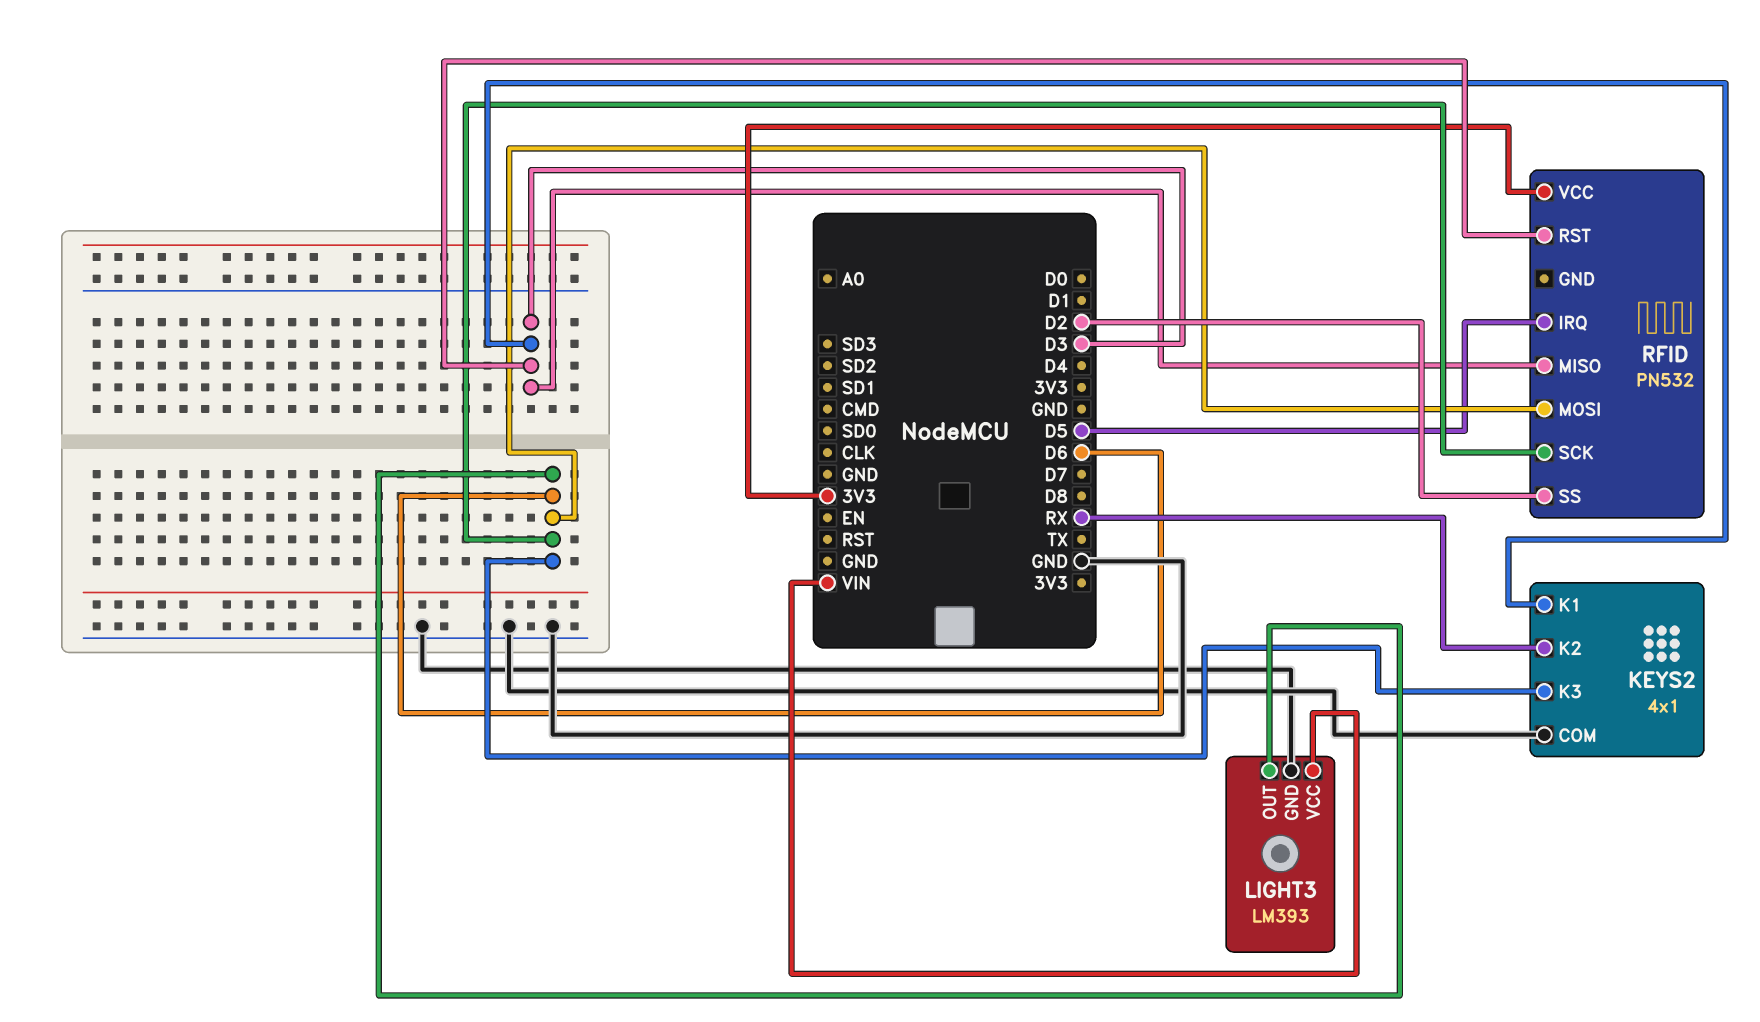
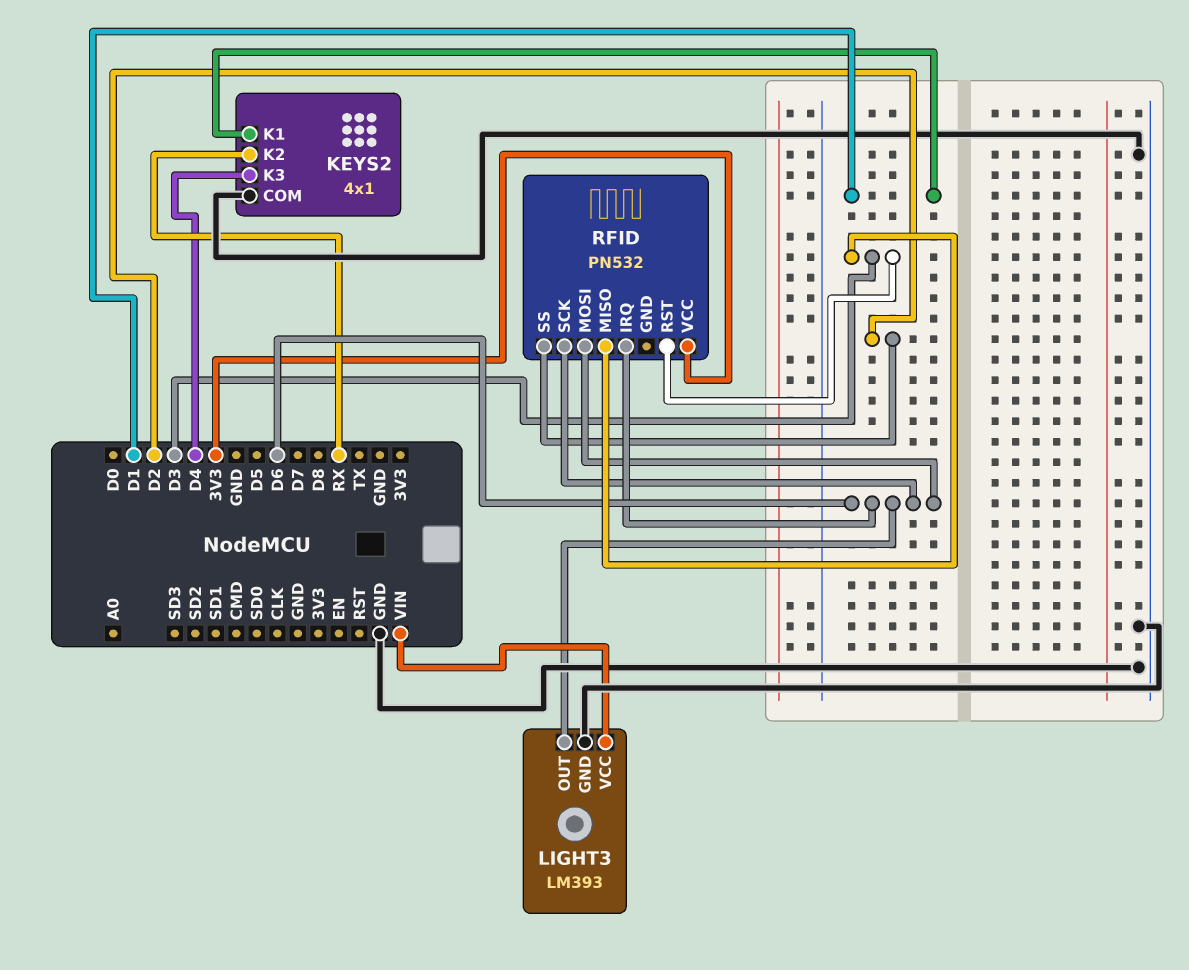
KEYS2 pin K1: D3 -> D1
KEYS2 pin K3: D6 -> D4
RFID pin IRQ: D5 -> D6

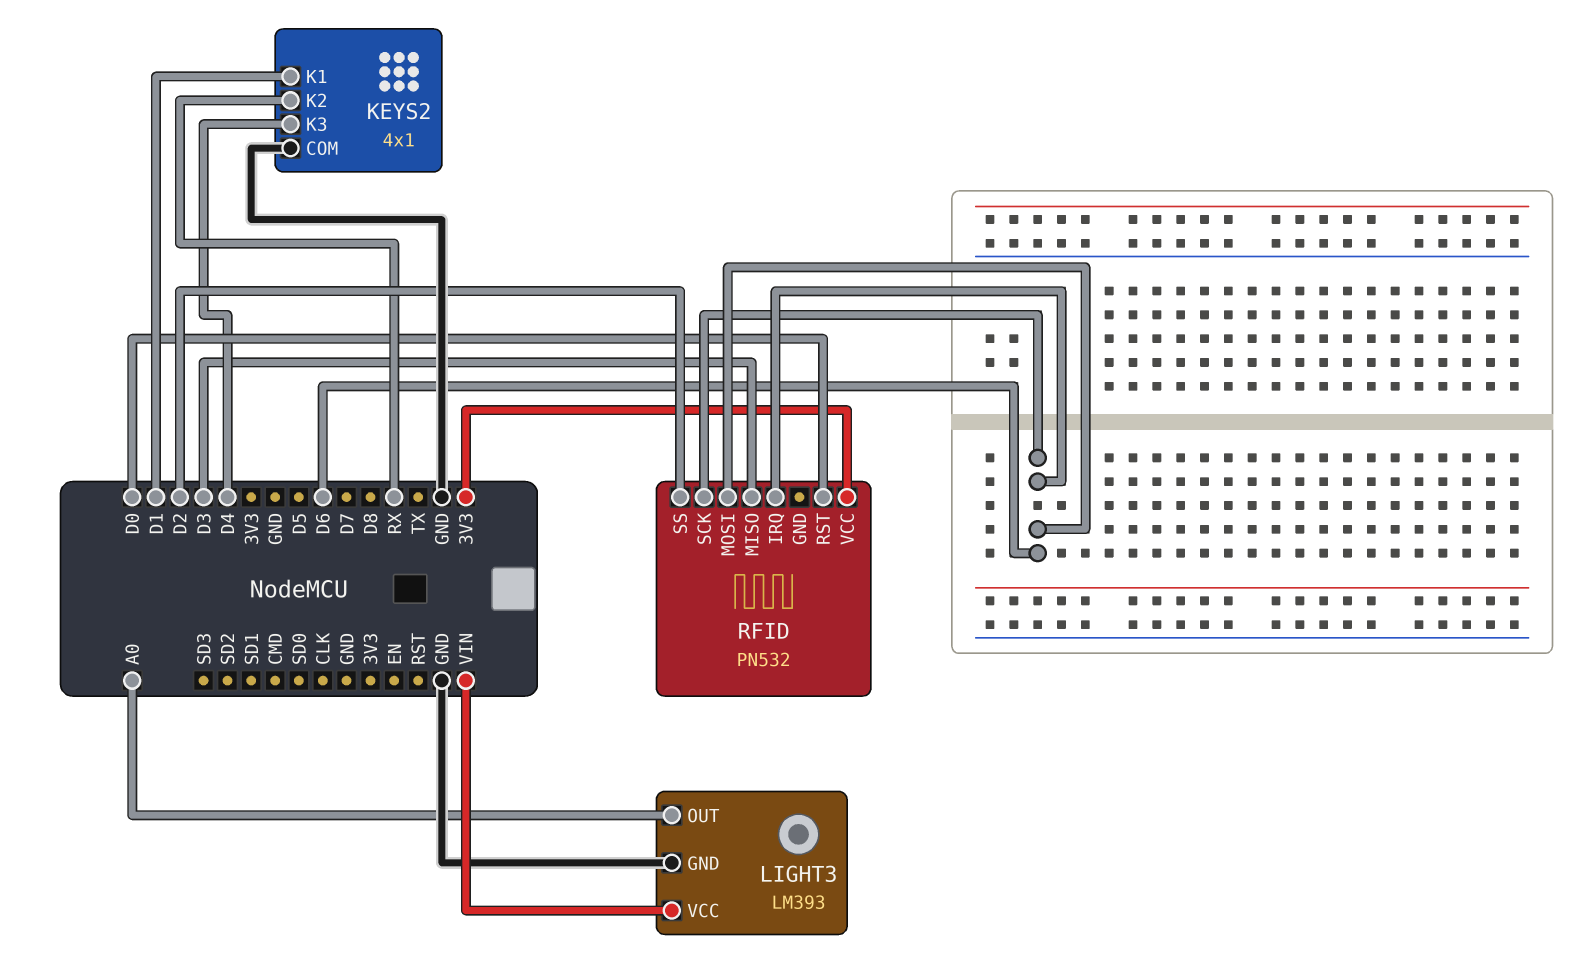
LIGHT3 pin OUT: D6 -> A0
RFID pin RST: D3 -> D0

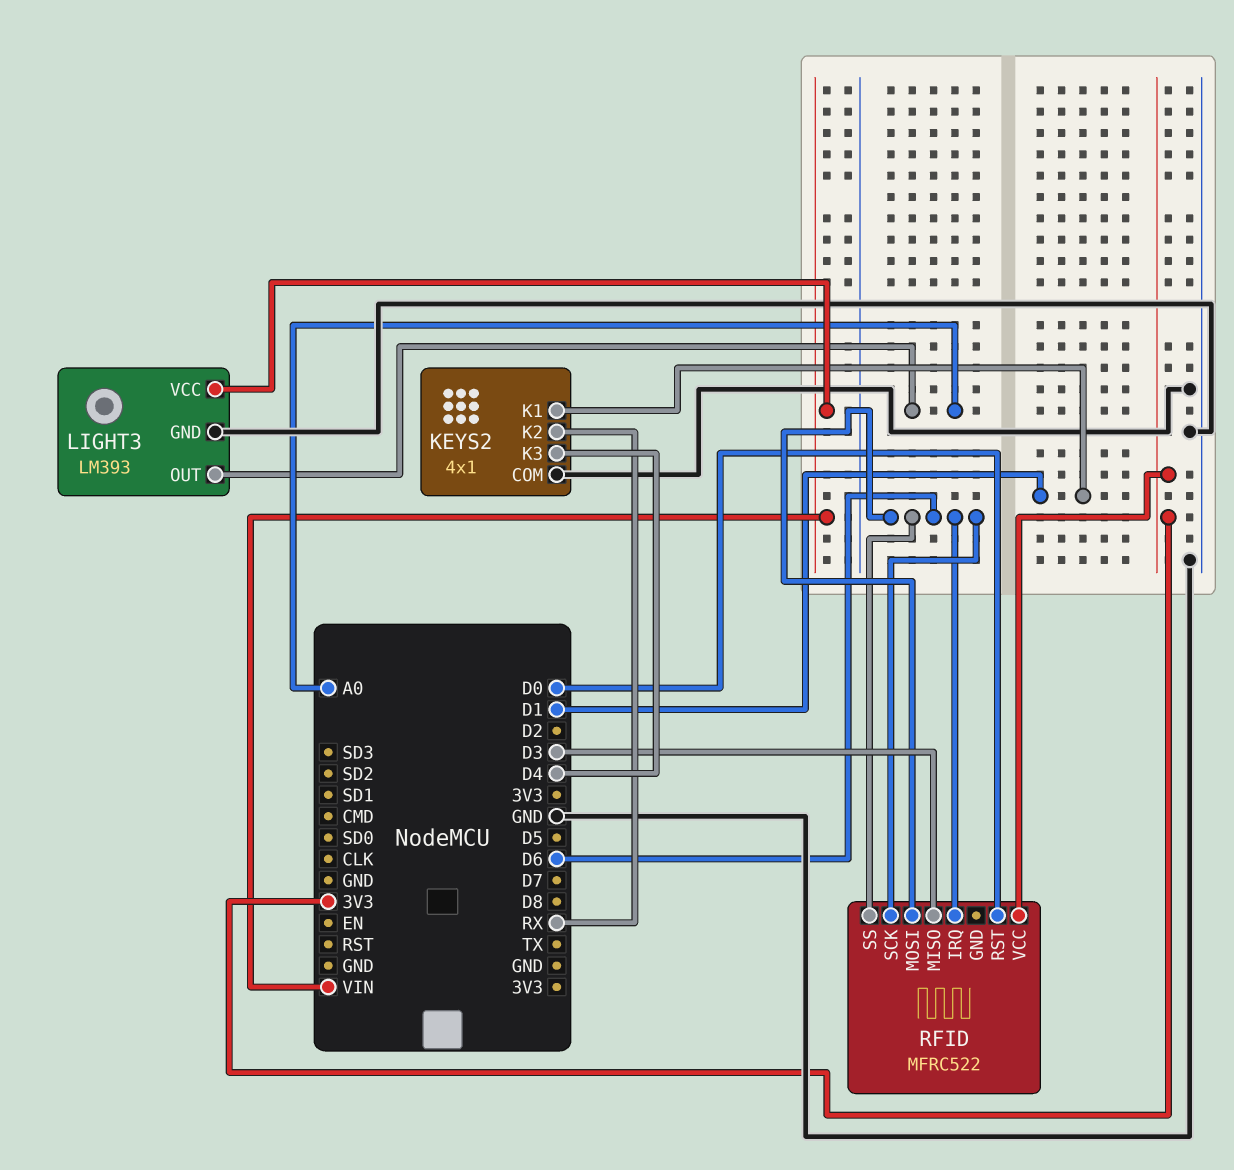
RFID: PN532 -> MFRC522
RFID pin SS: D2 -> D6

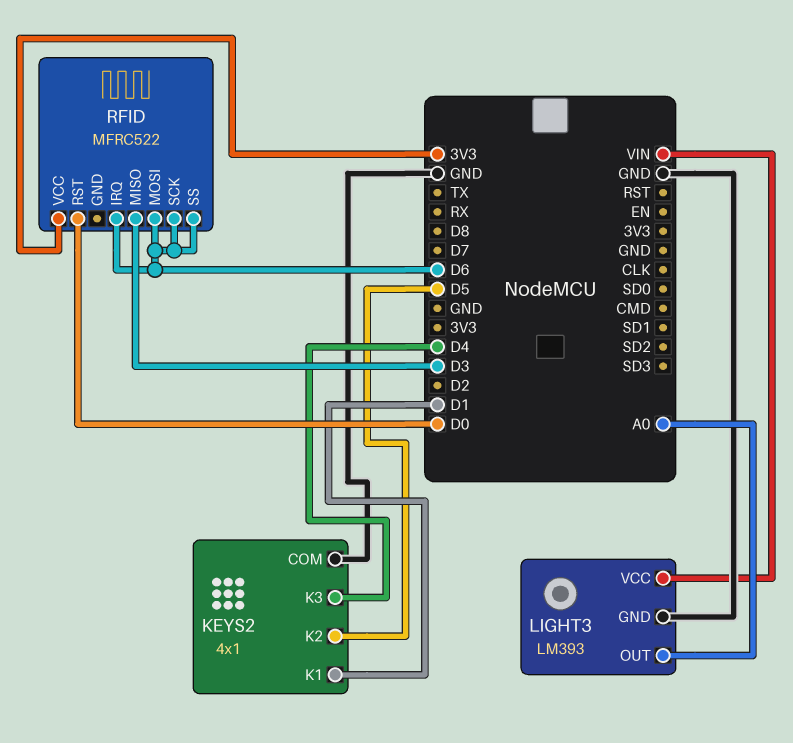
KEYS2 pin K2: RX -> D5

